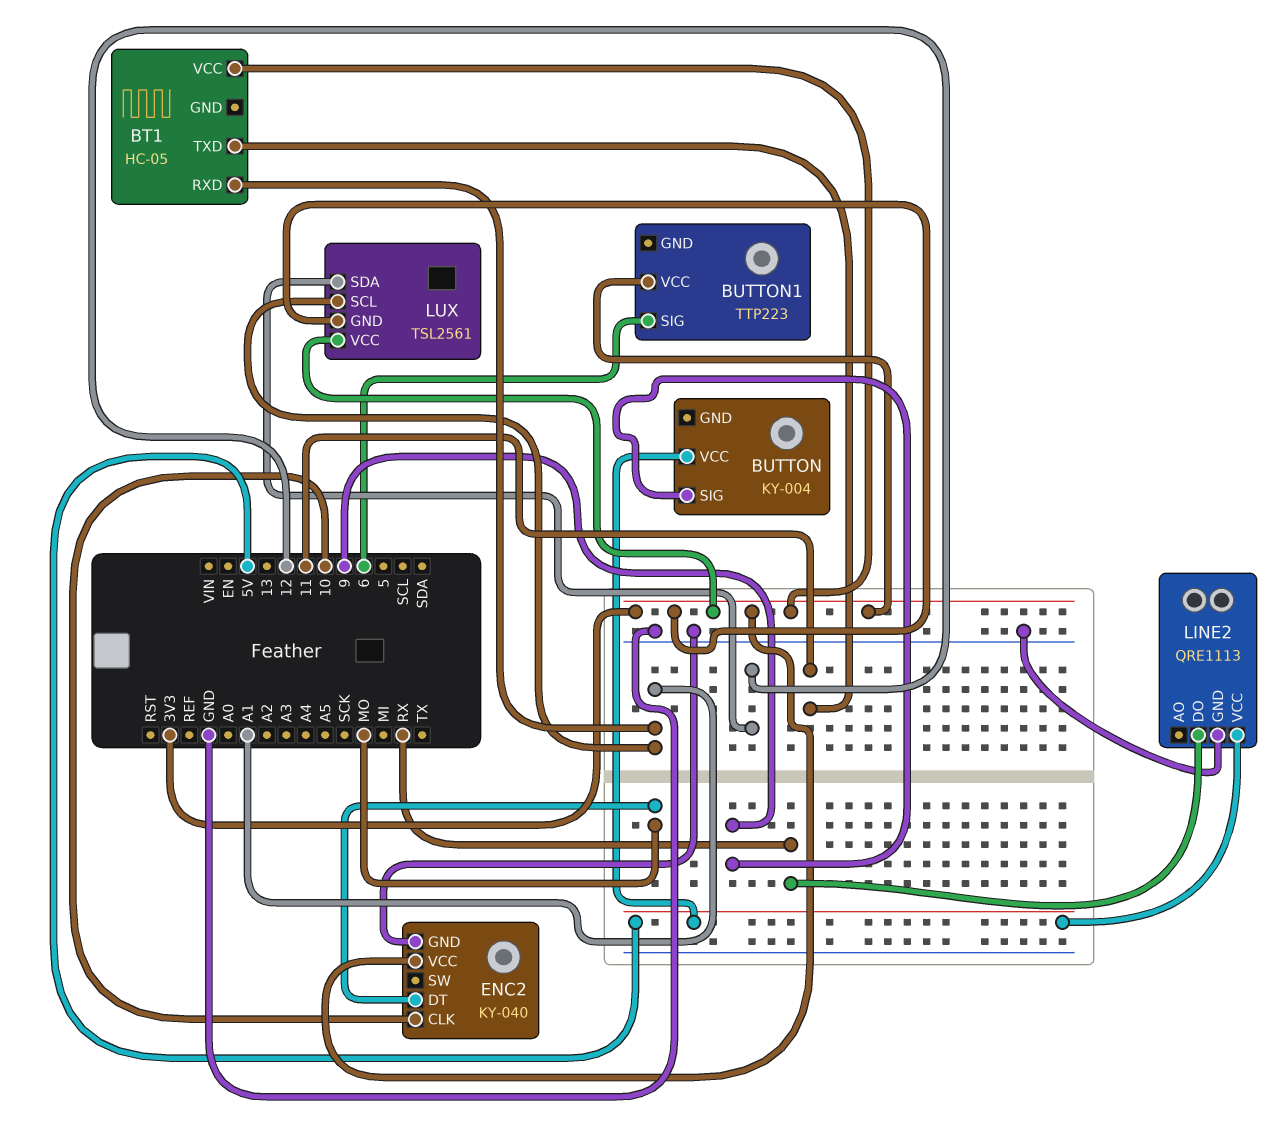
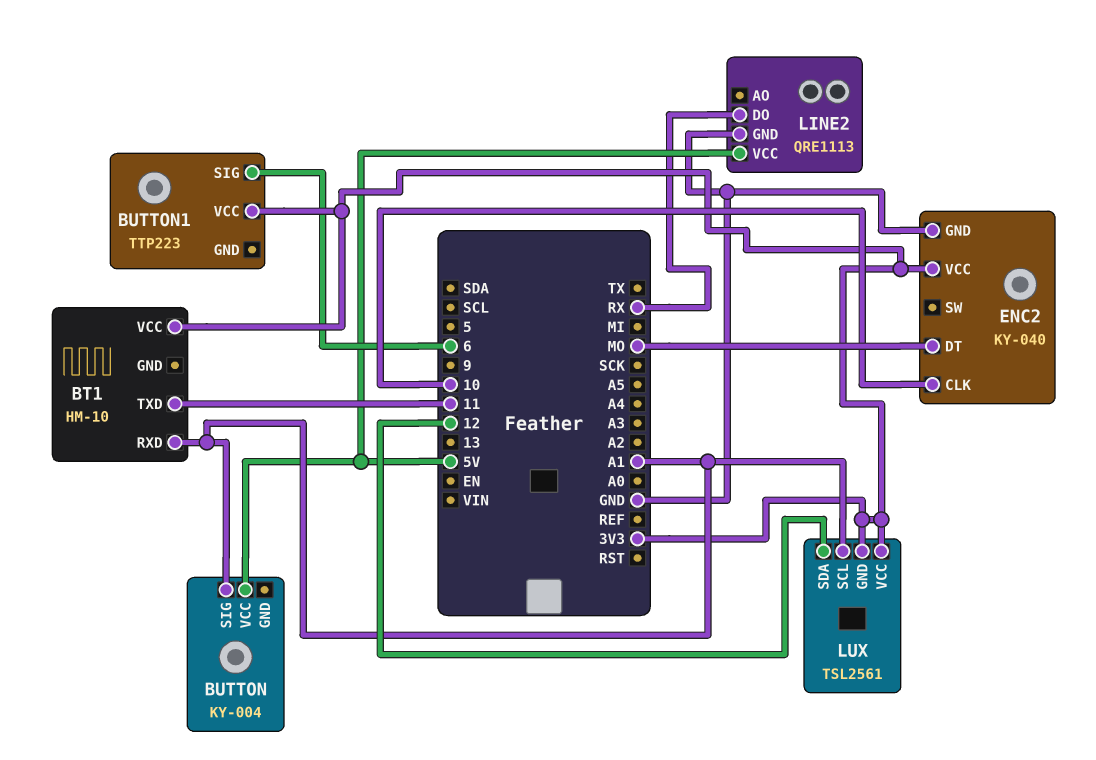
BT1: HC-05 -> HM-10
BUTTON pin SIG: 9 -> A1

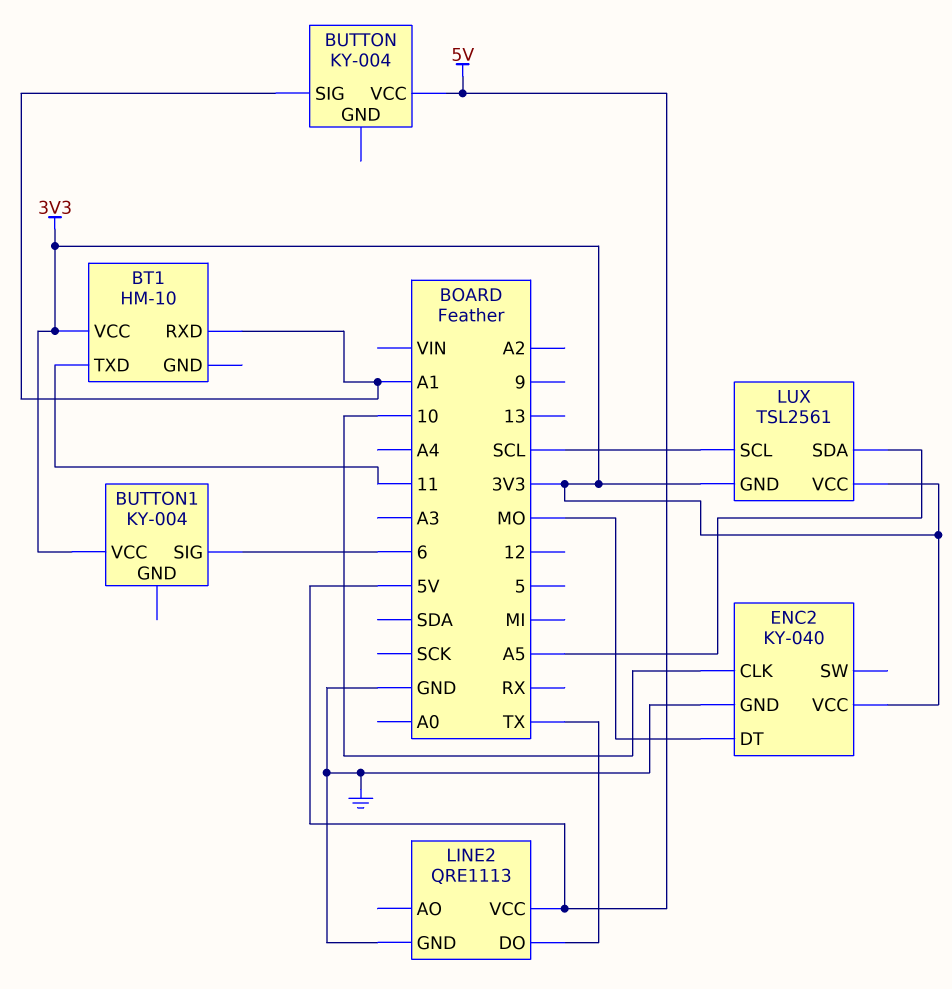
BUTTON1: TTP223 -> KY-004
LINE2 pin DO: RX -> TX
LUX pin SCL: A1 -> SCL
LUX pin SDA: 12 -> A5

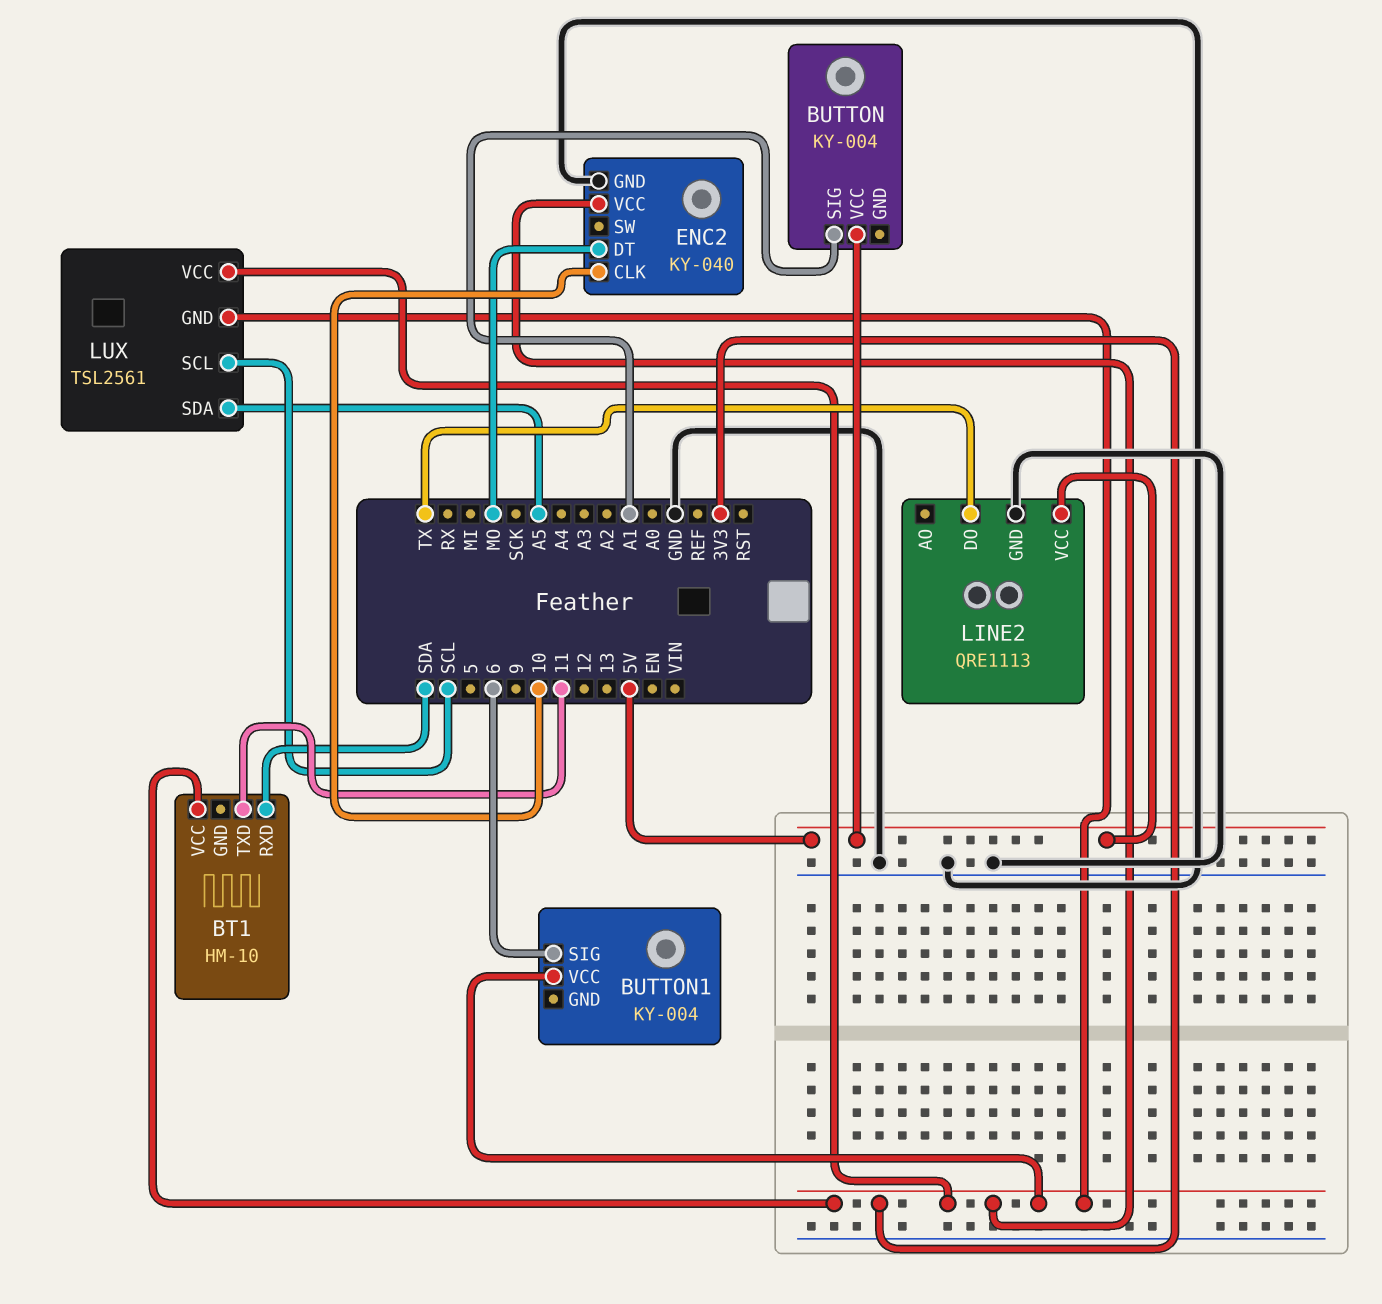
BT1 pin RXD: A1 -> SDA

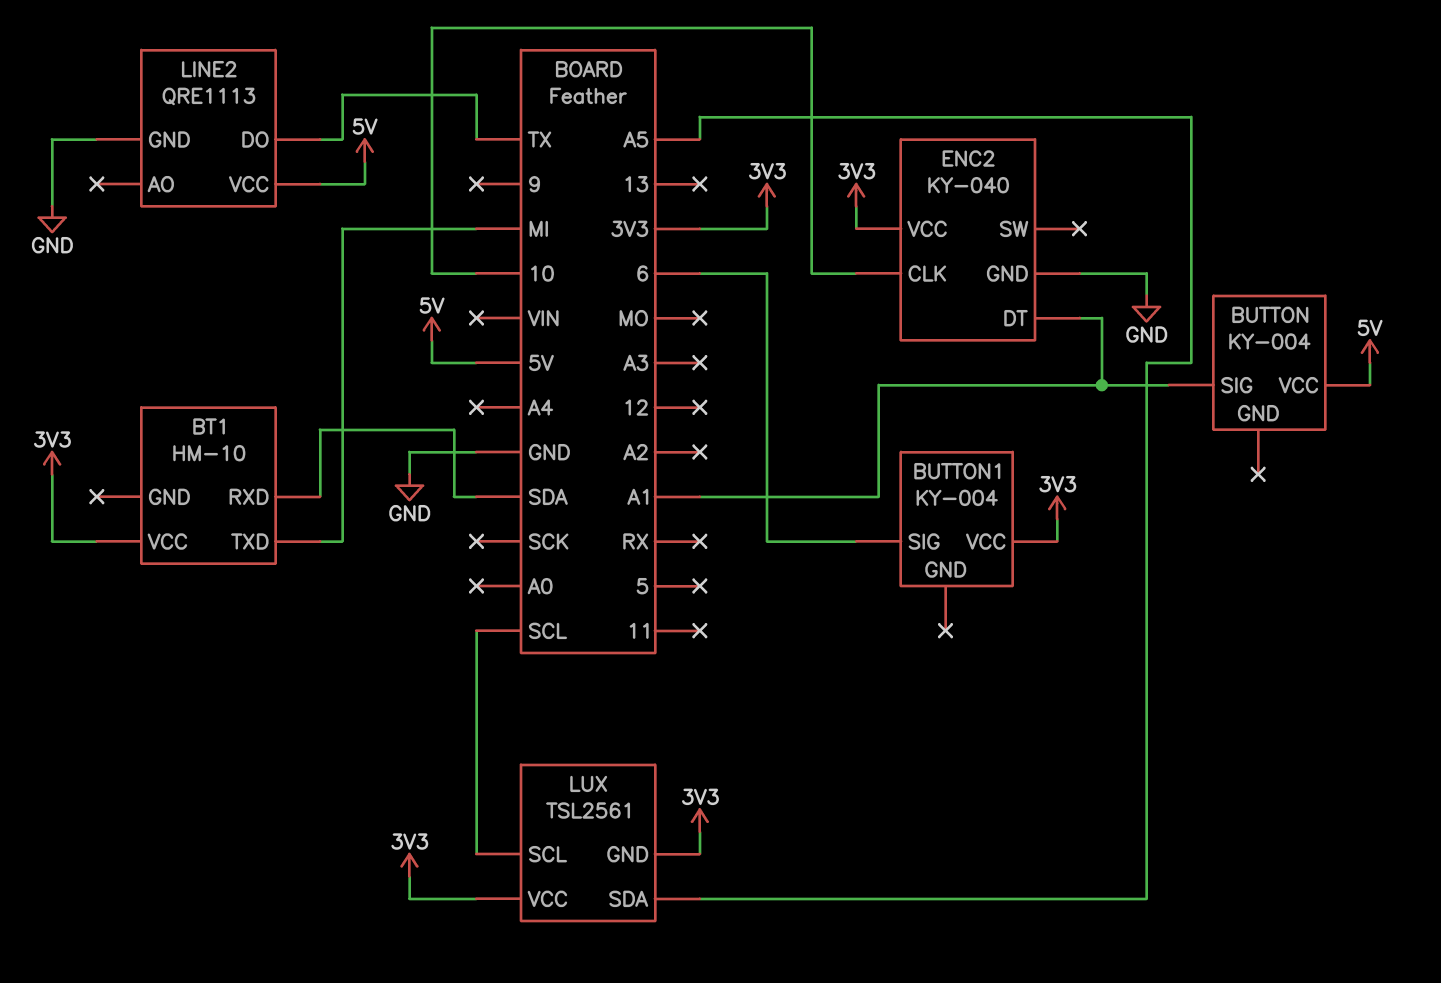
BT1 pin TXD: 11 -> MI
ENC2 pin DT: MO -> A1

